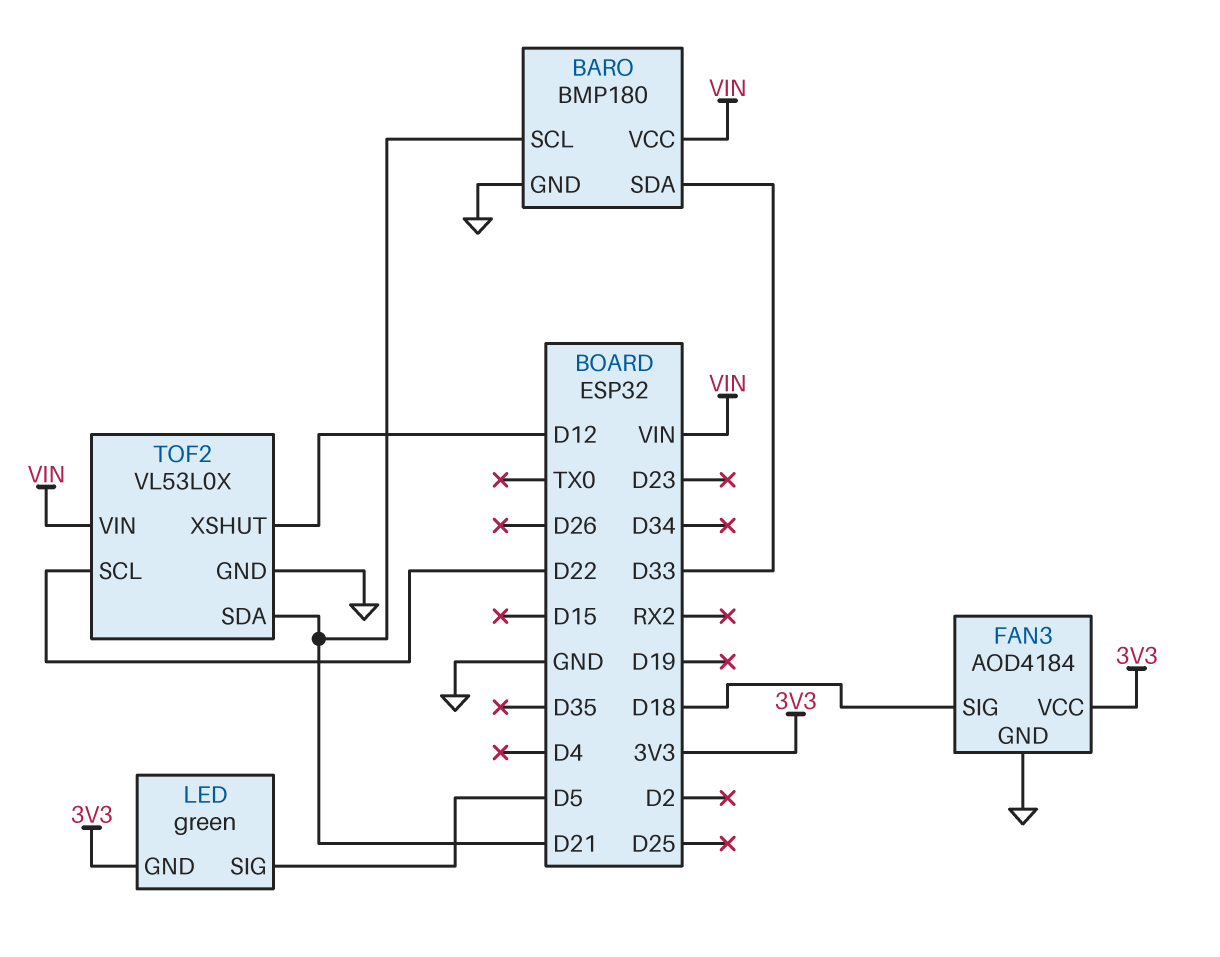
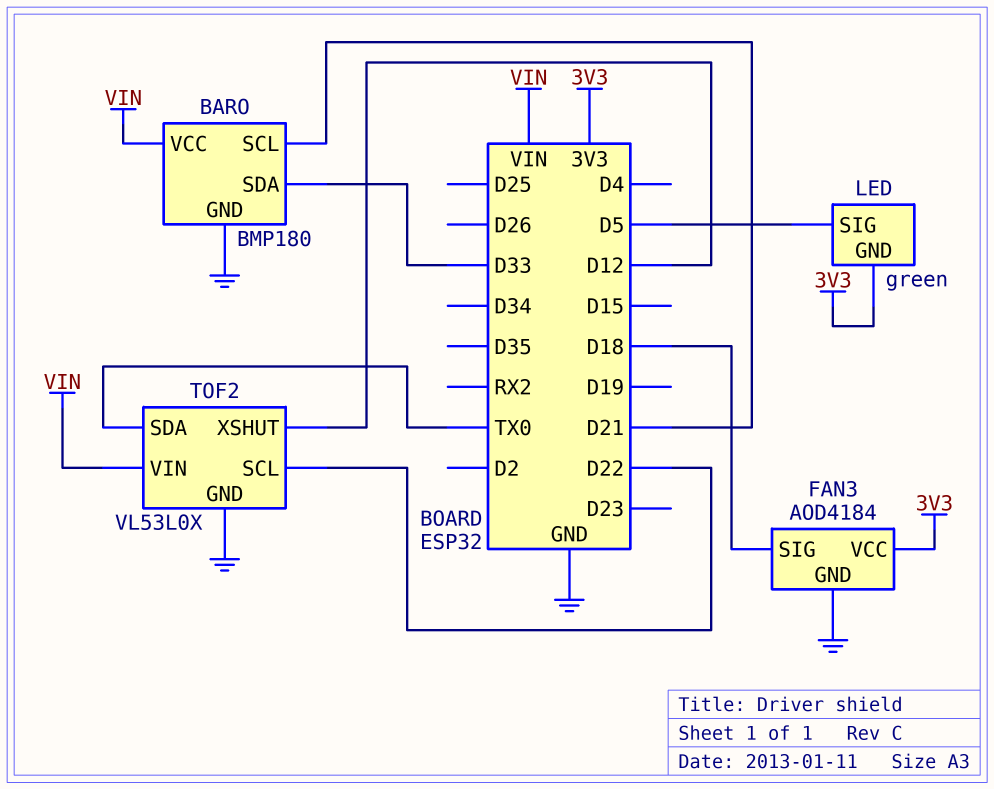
TOF2 pin SDA: D21 -> TX0

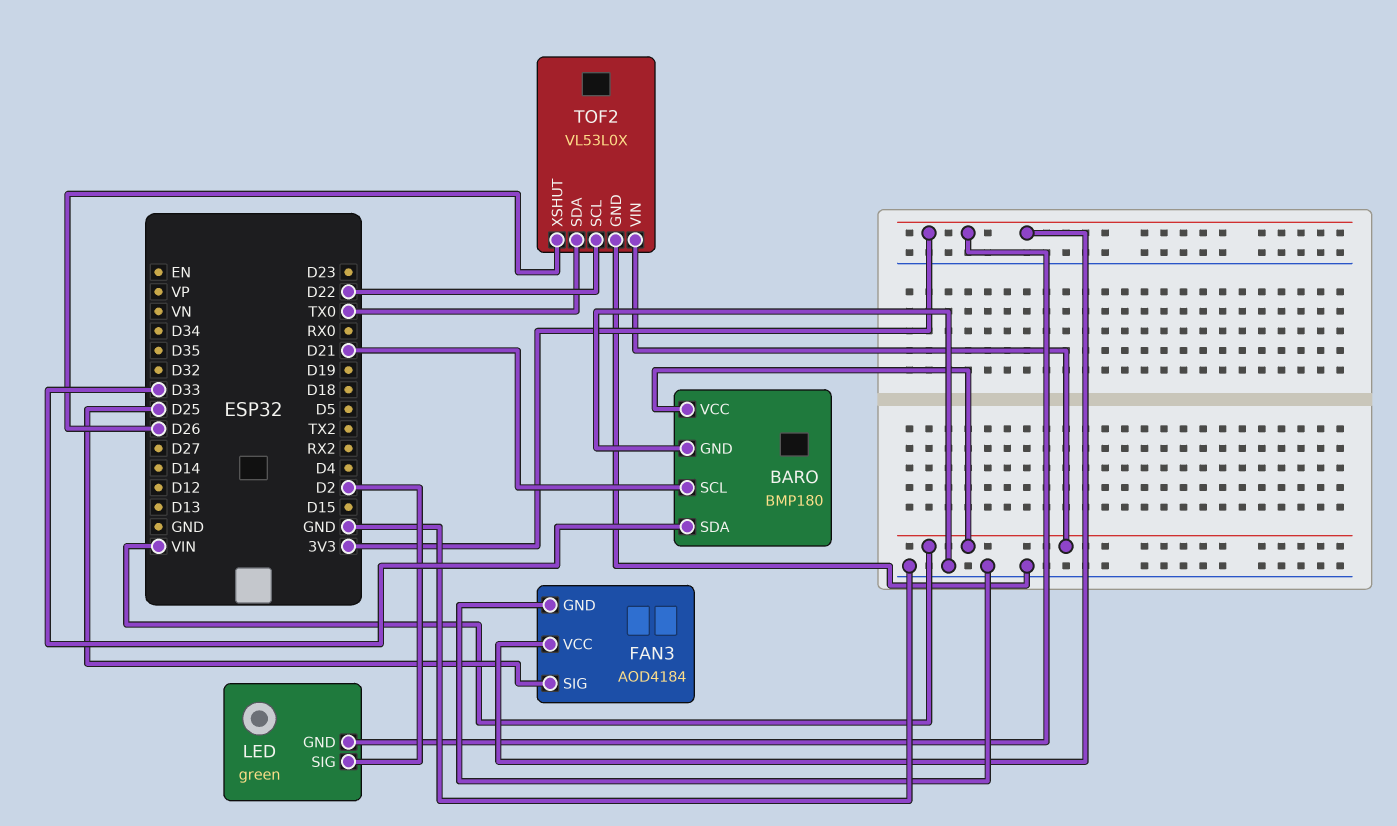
FAN3 pin SIG: D18 -> D25
LED pin SIG: D5 -> D2
TOF2 pin XSHUT: D12 -> D26

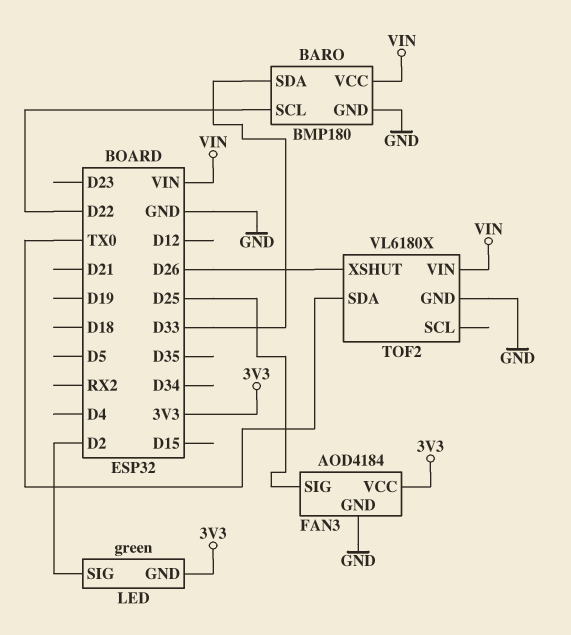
BARO pin SCL: D21 -> D22
TOF2: VL53L0X -> VL6180X
TOF2 pin SCL: D22 -> none

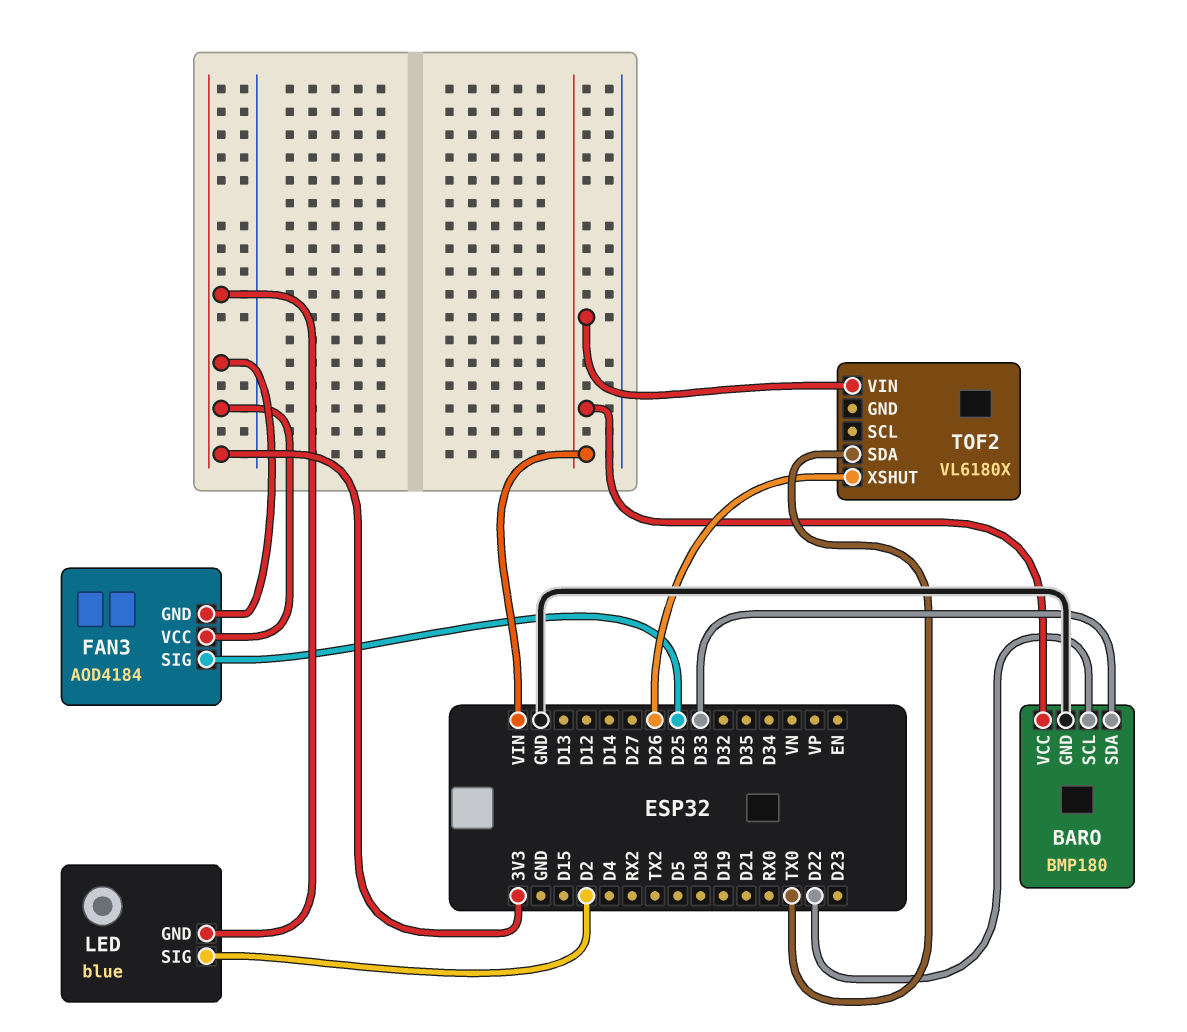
FAN3 pin GND: GND -> 3V3
LED: green -> blue
TOF2 pin GND: GND -> none

